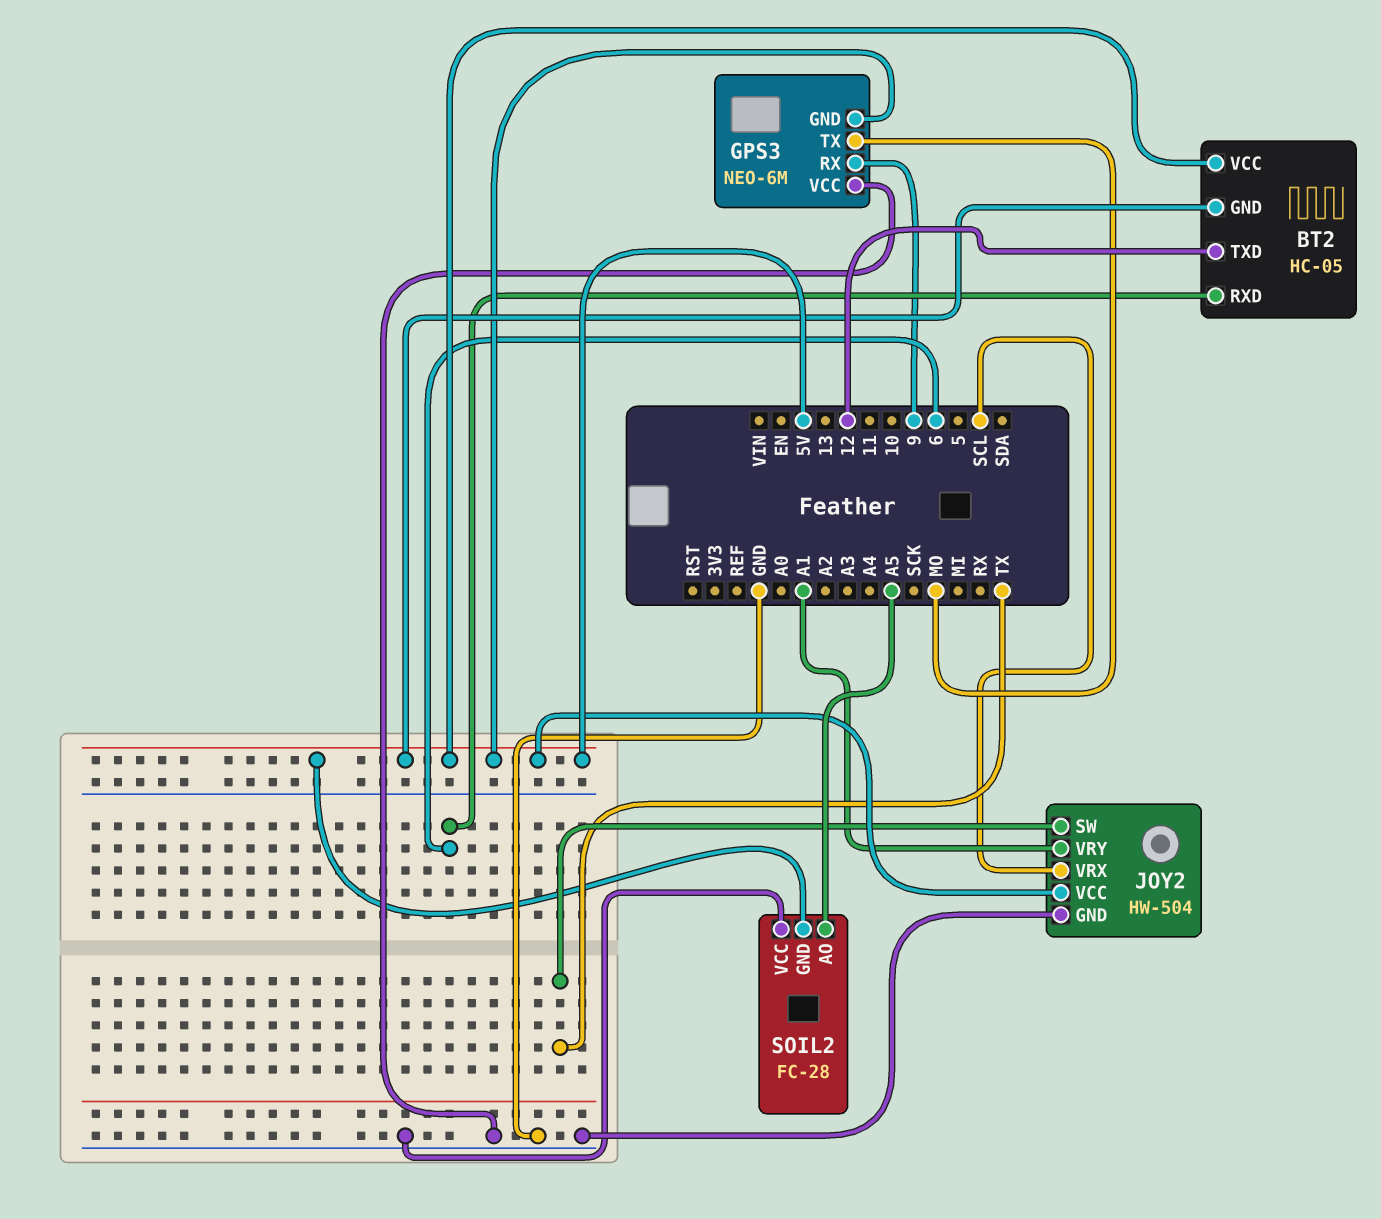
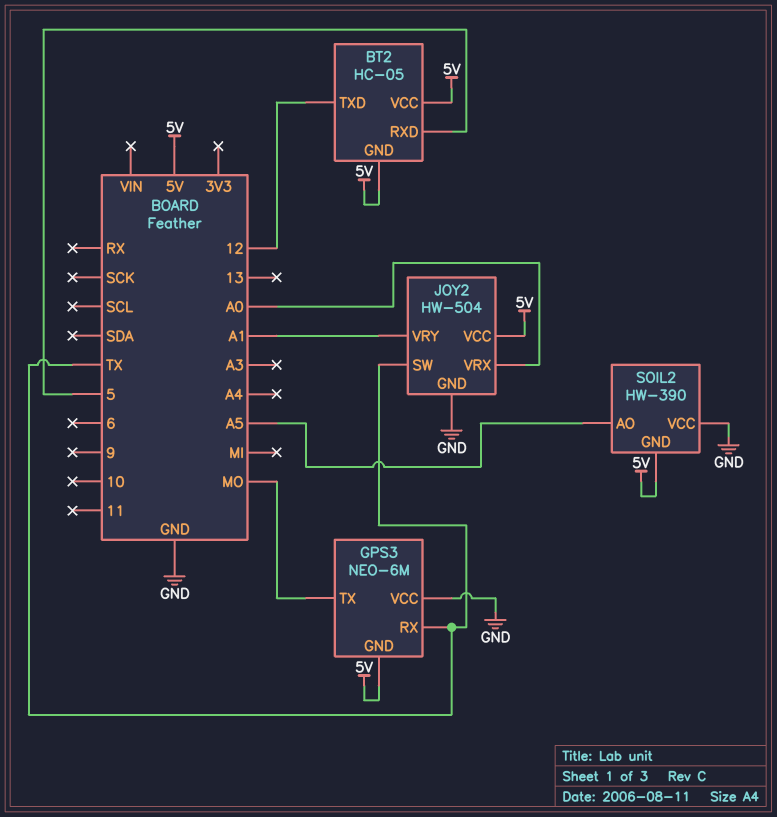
BT2 pin RXD: 6 -> 5
GPS3 pin RX: 9 -> TX
JOY2 pin VRX: SCL -> A0
SOIL2: FC-28 -> HW-390

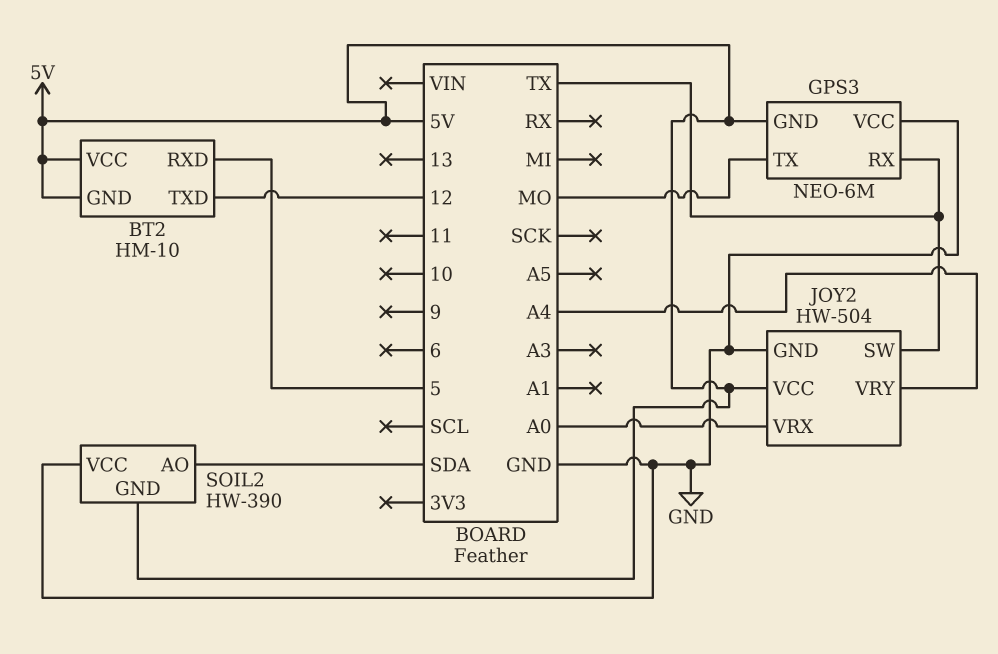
BT2: HC-05 -> HM-10
JOY2 pin VRY: A1 -> A4
SOIL2 pin AO: A5 -> SDA

